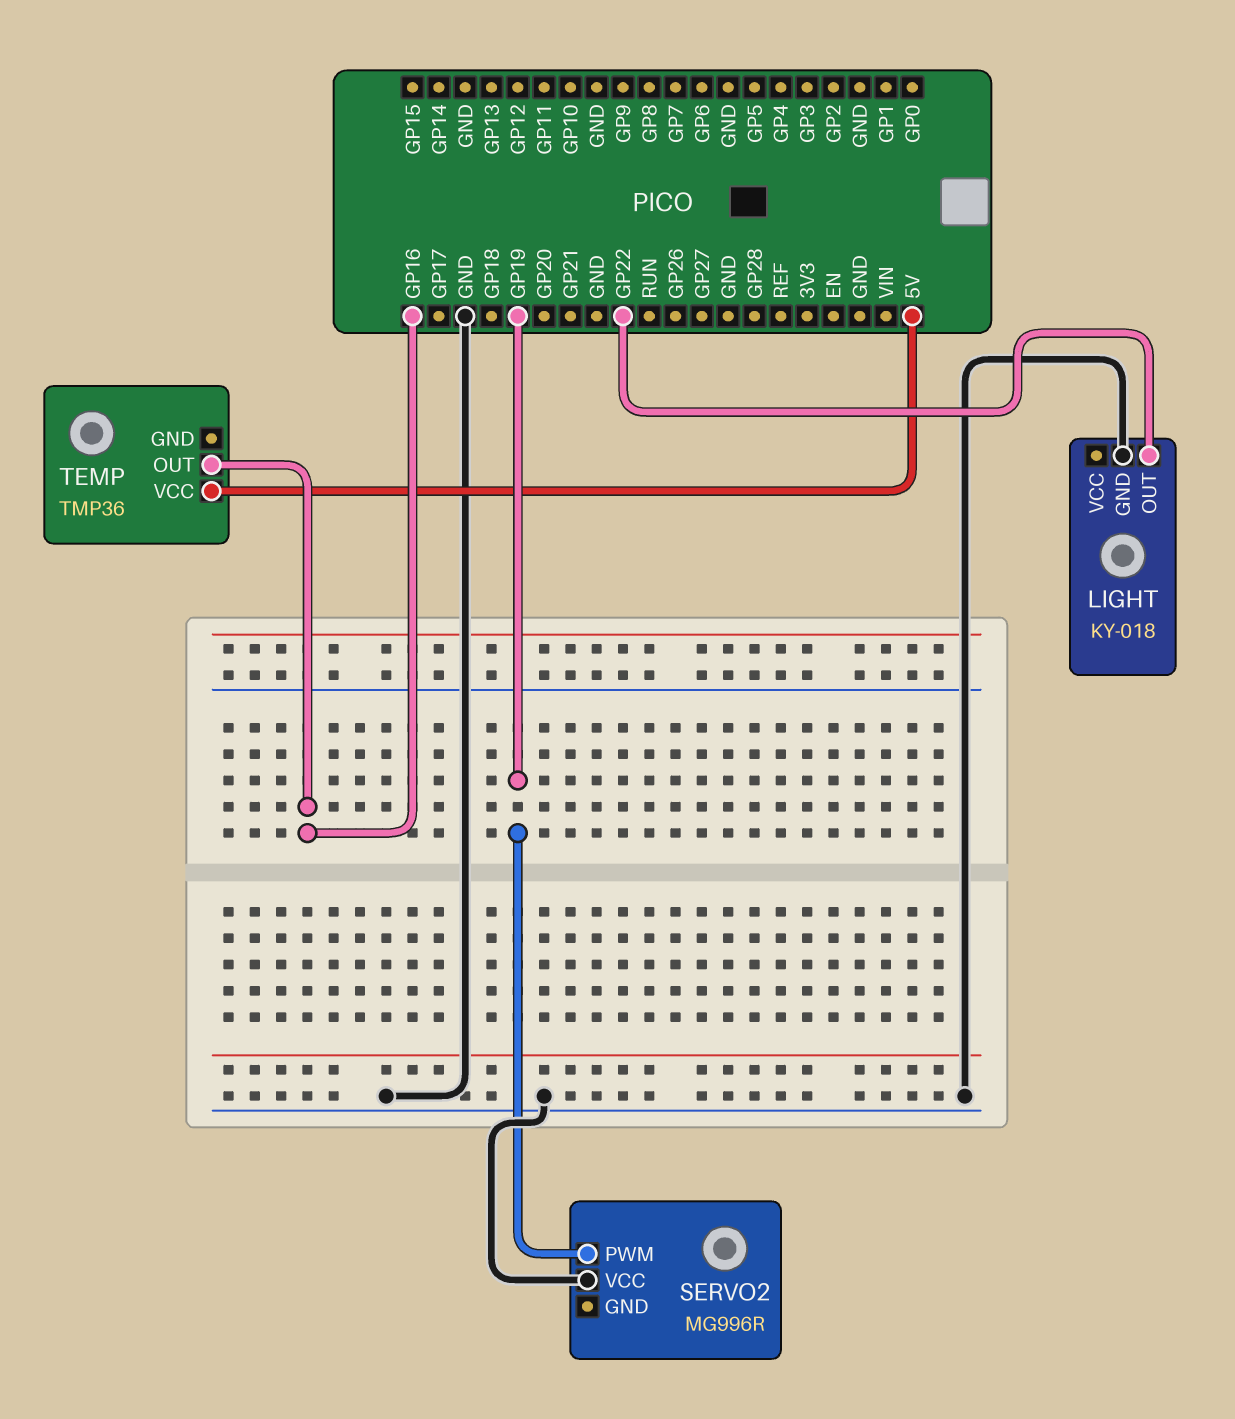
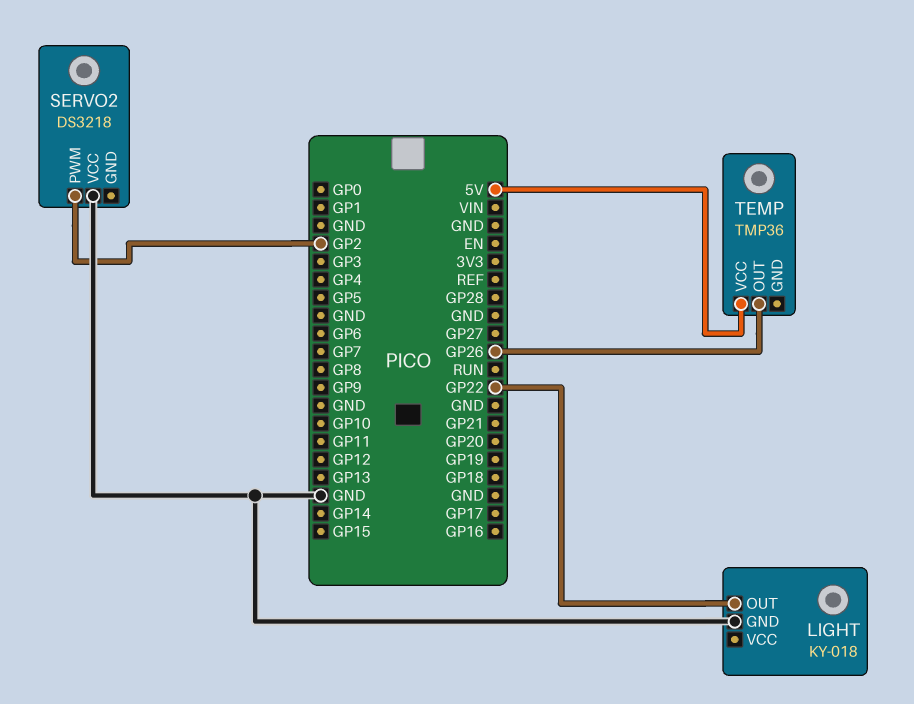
SERVO2: MG996R -> DS3218
SERVO2 pin PWM: GP19 -> GP2
TEMP pin OUT: GP16 -> GP26

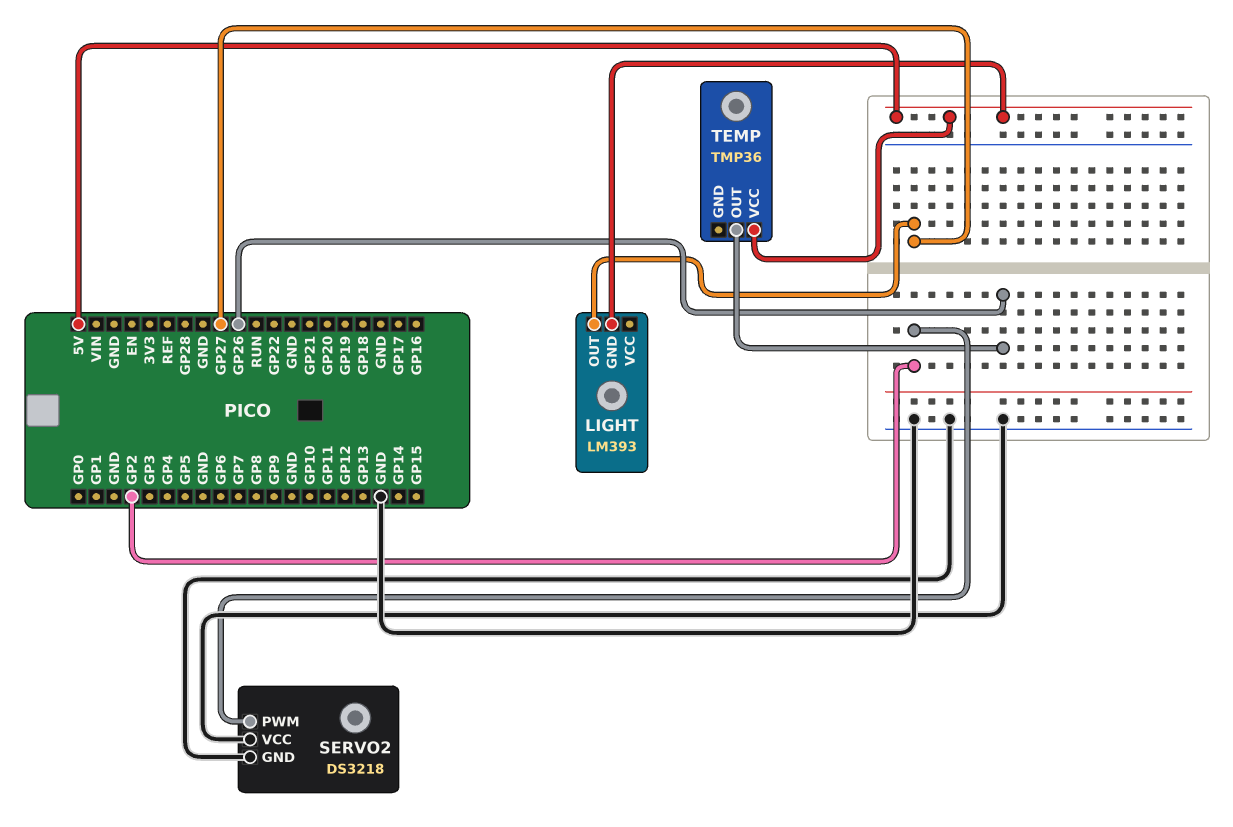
LIGHT: KY-018 -> LM393
LIGHT pin GND: GND -> 5V
LIGHT pin OUT: GP22 -> GP27
SERVO2 pin GND: none -> GND

